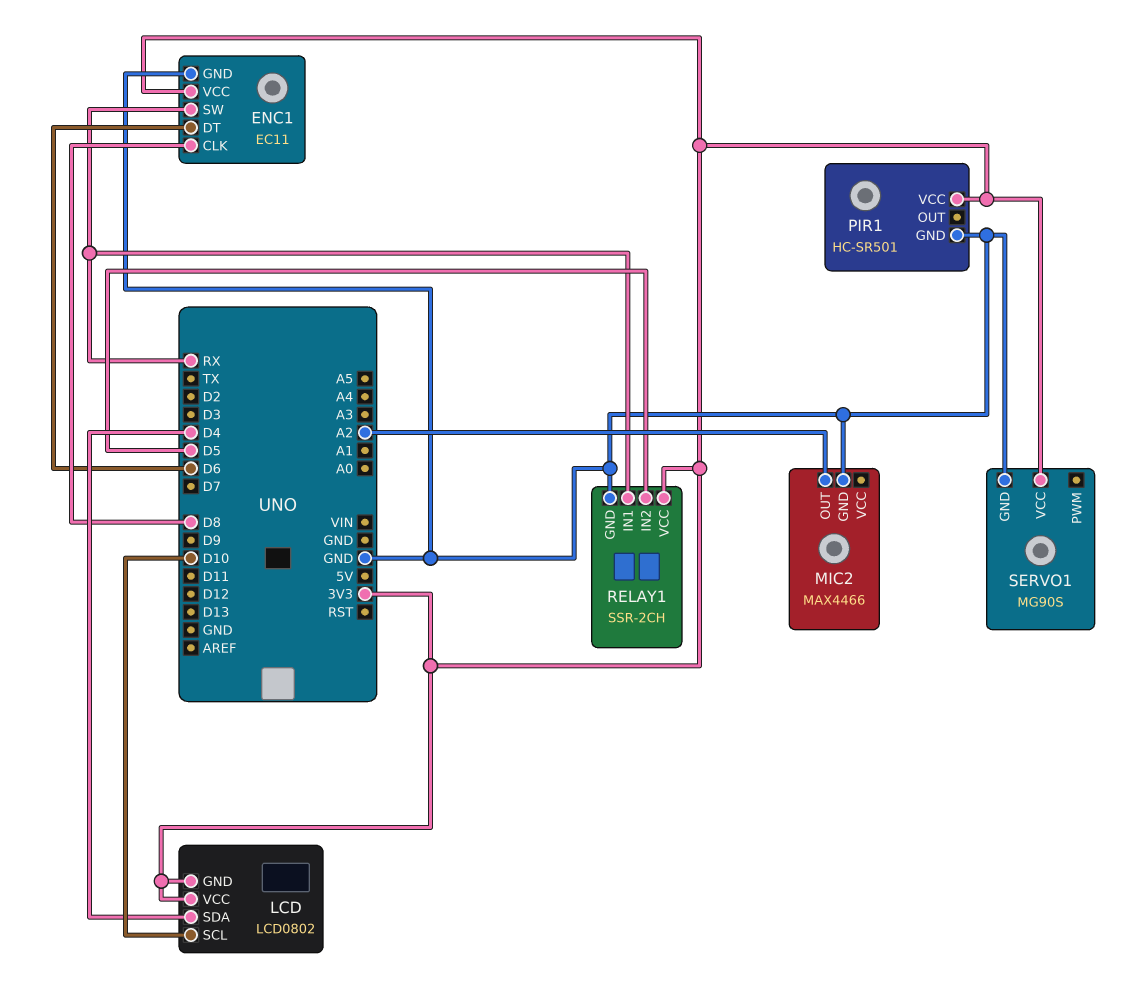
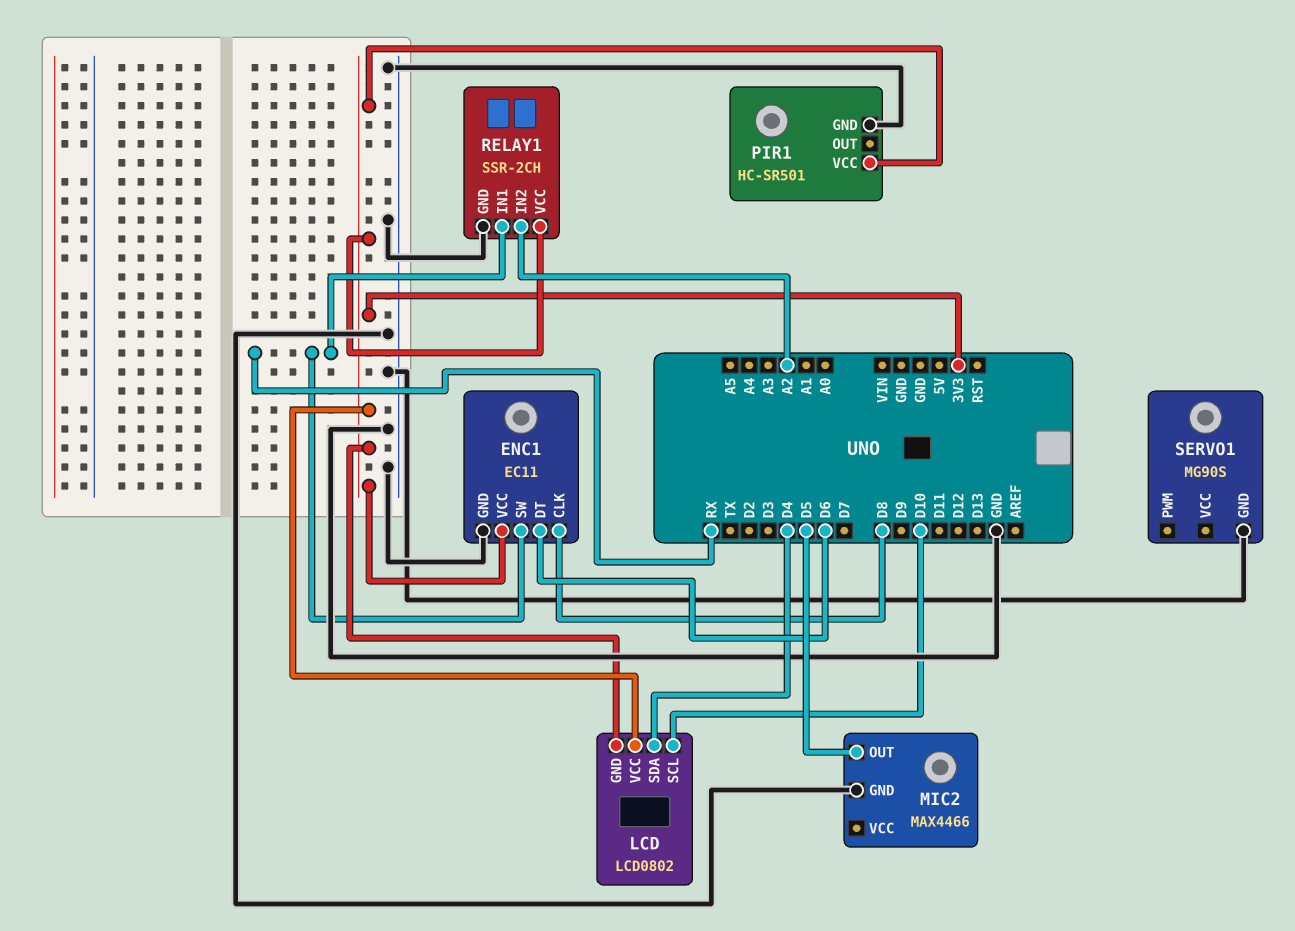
MIC2 pin OUT: A2 -> D5
RELAY1 pin IN2: D5 -> A2
SERVO1 pin VCC: 3V3 -> none

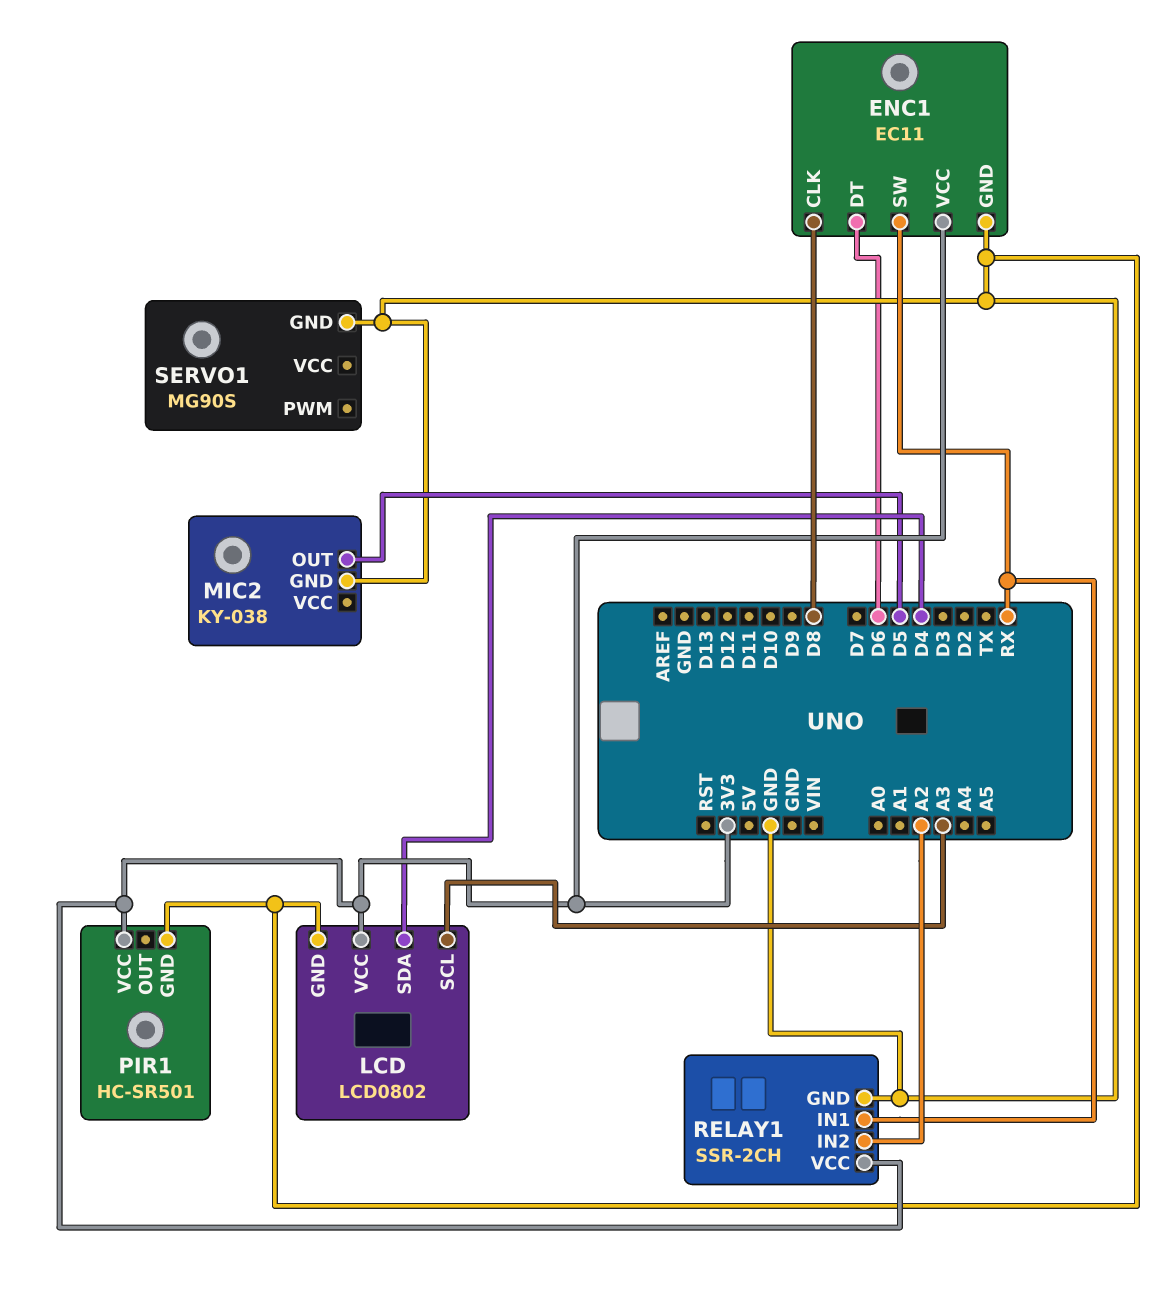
LCD pin GND: 3V3 -> GND
LCD pin SCL: D10 -> A3
MIC2: MAX4466 -> KY-038

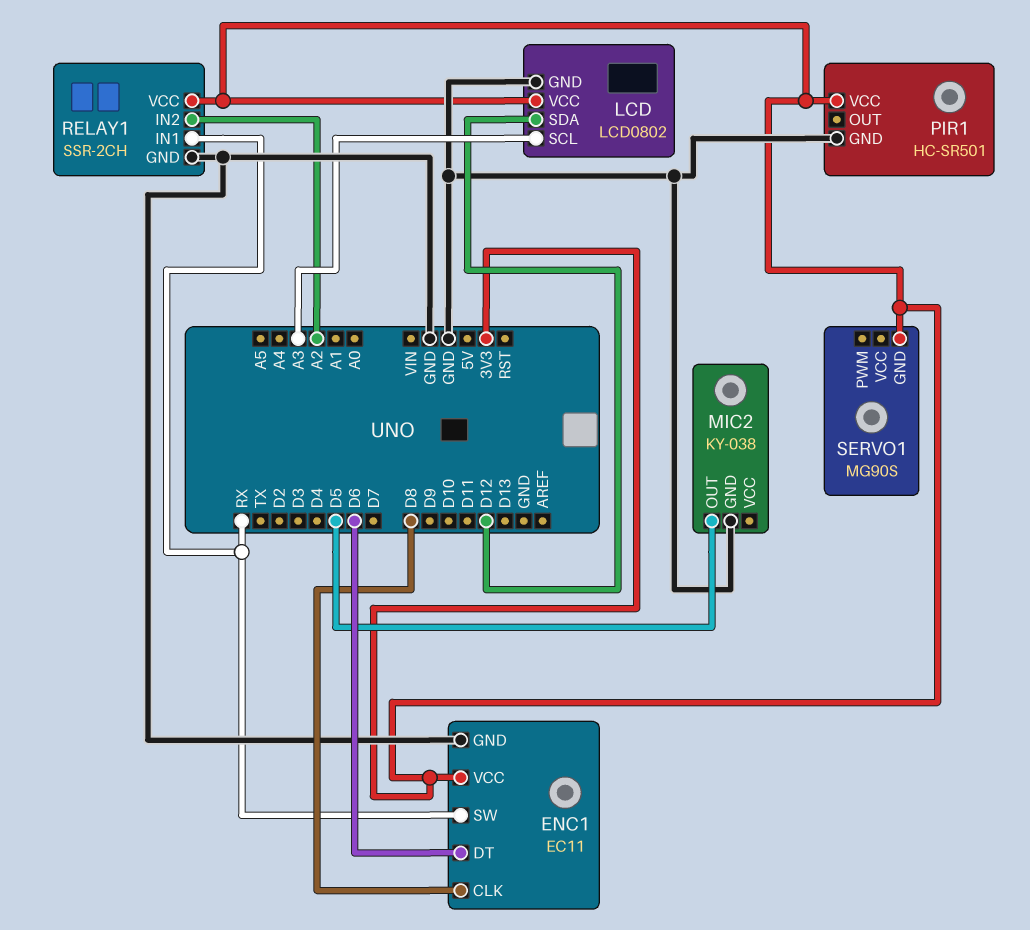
LCD pin SDA: D4 -> D12
SERVO1 pin GND: GND -> 3V3

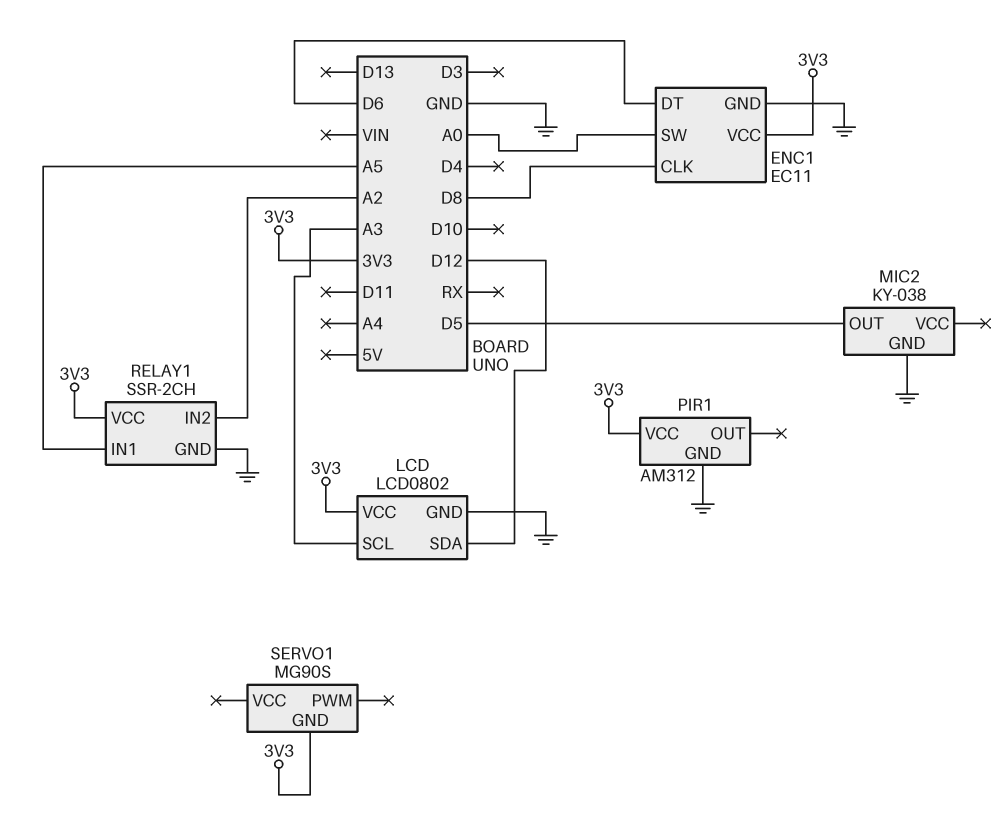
ENC1 pin SW: RX -> A0
PIR1: HC-SR501 -> AM312
RELAY1 pin IN1: RX -> A5

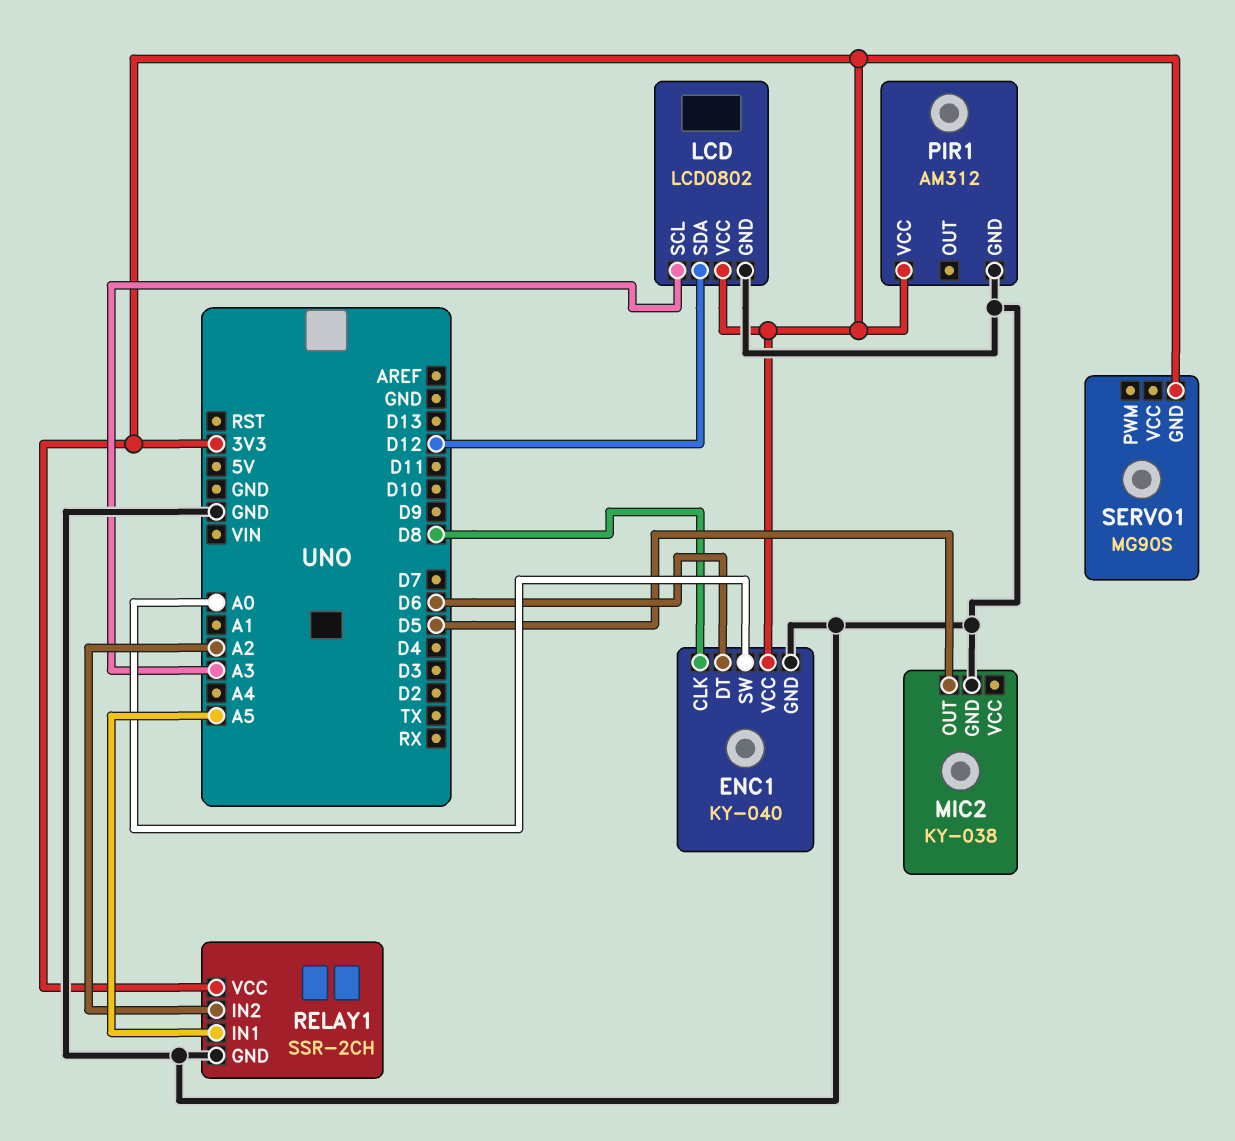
ENC1: EC11 -> KY-040

